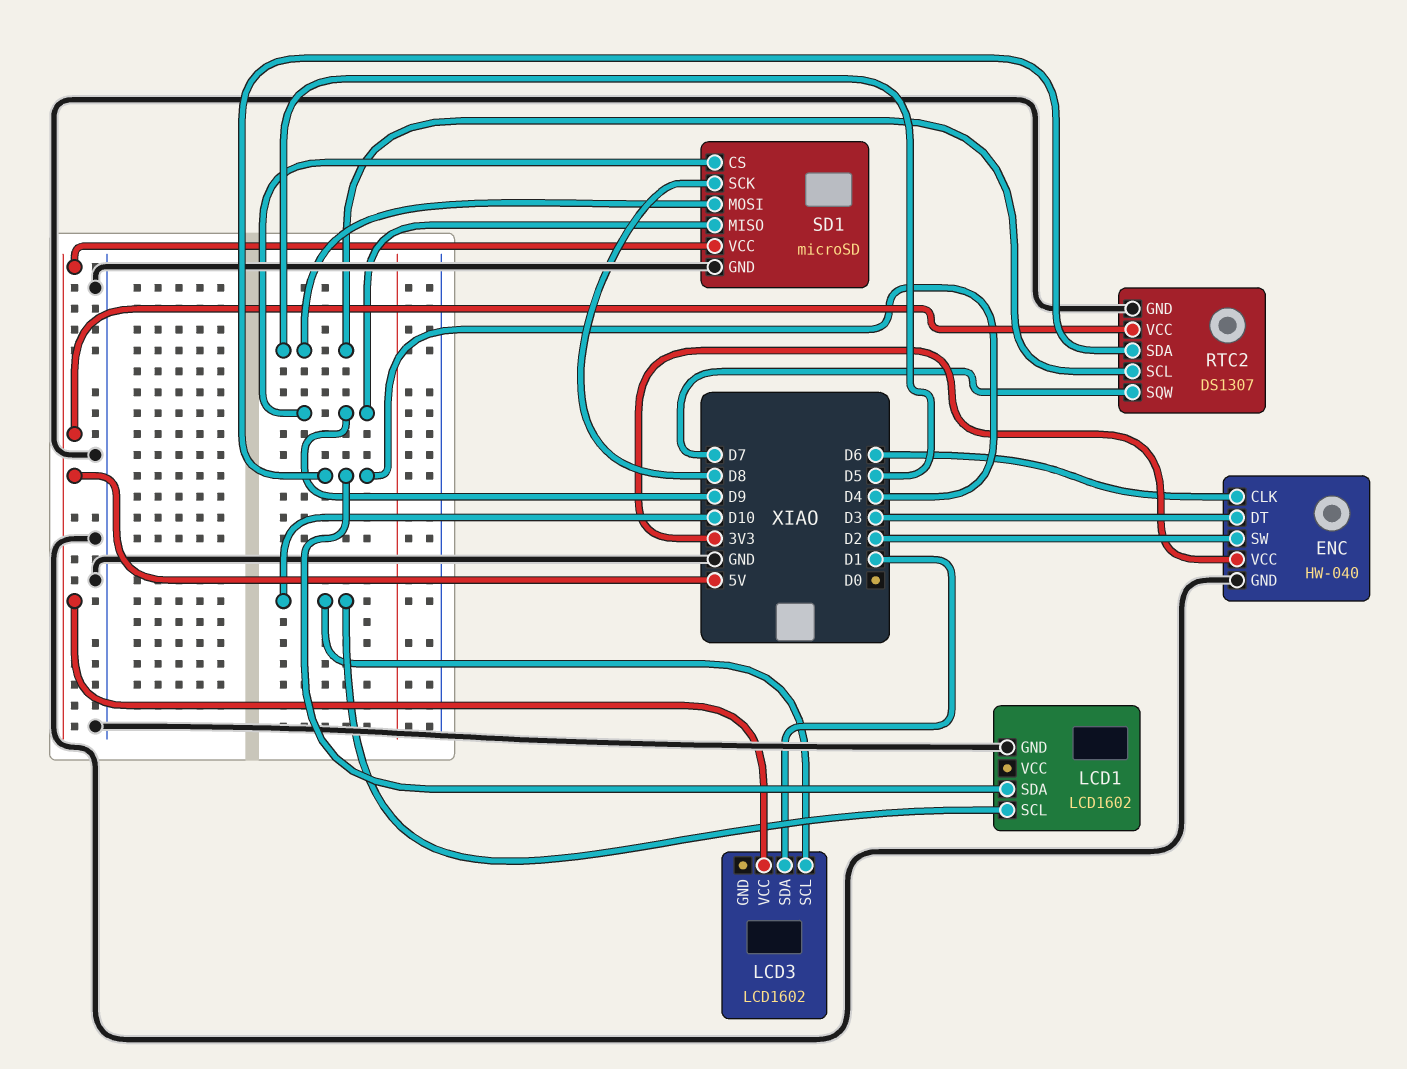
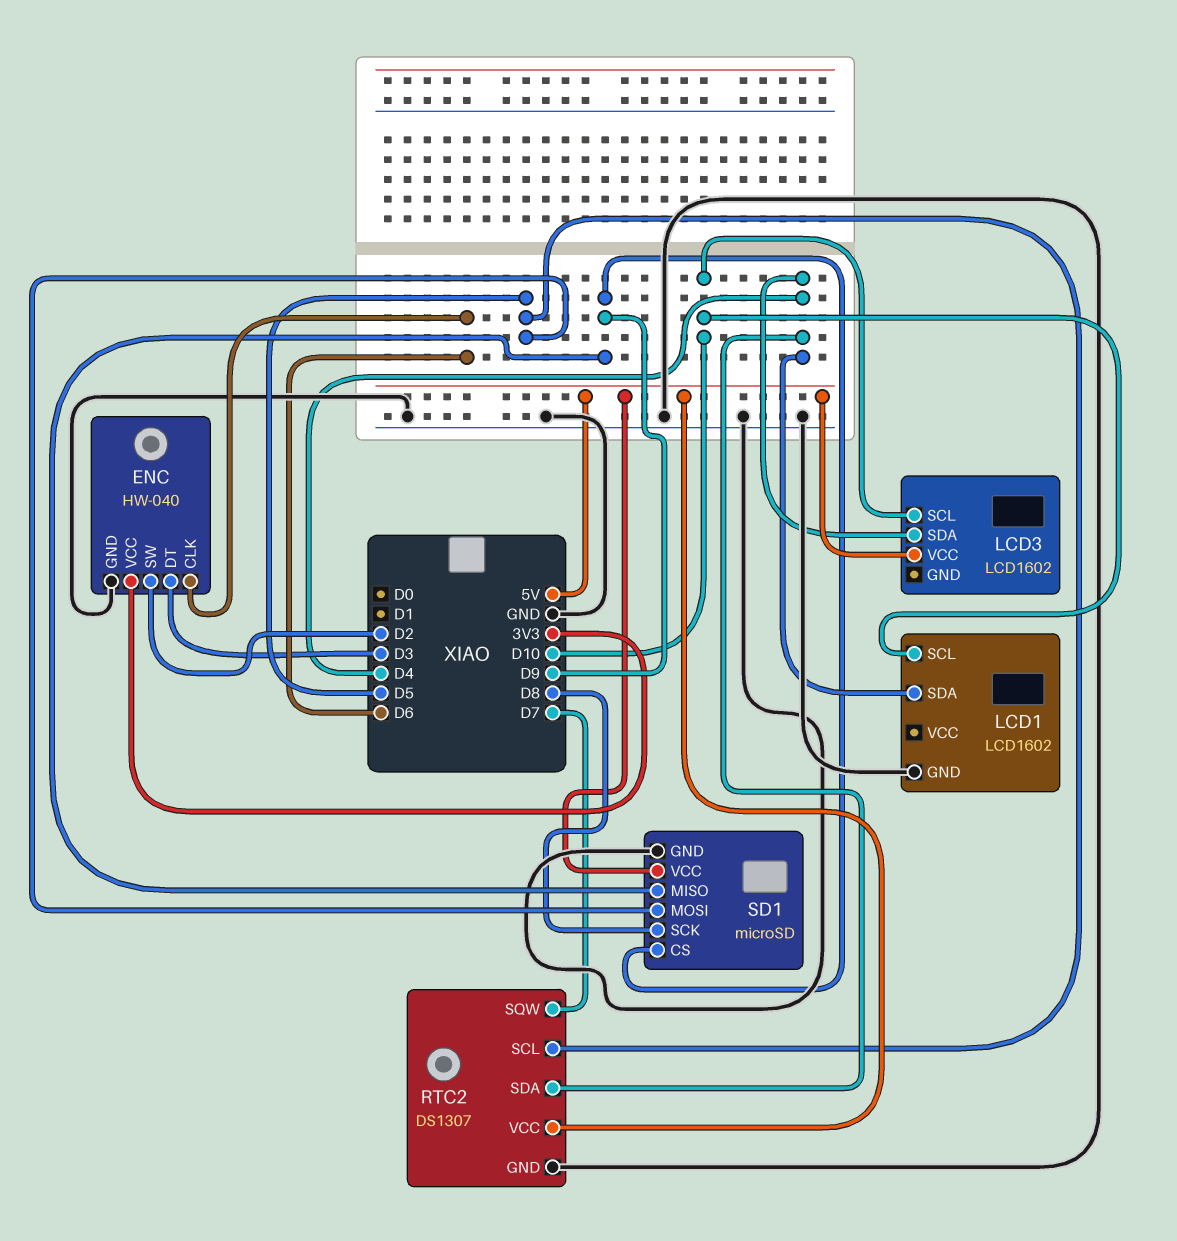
LCD3 pin SDA: D1 -> D4

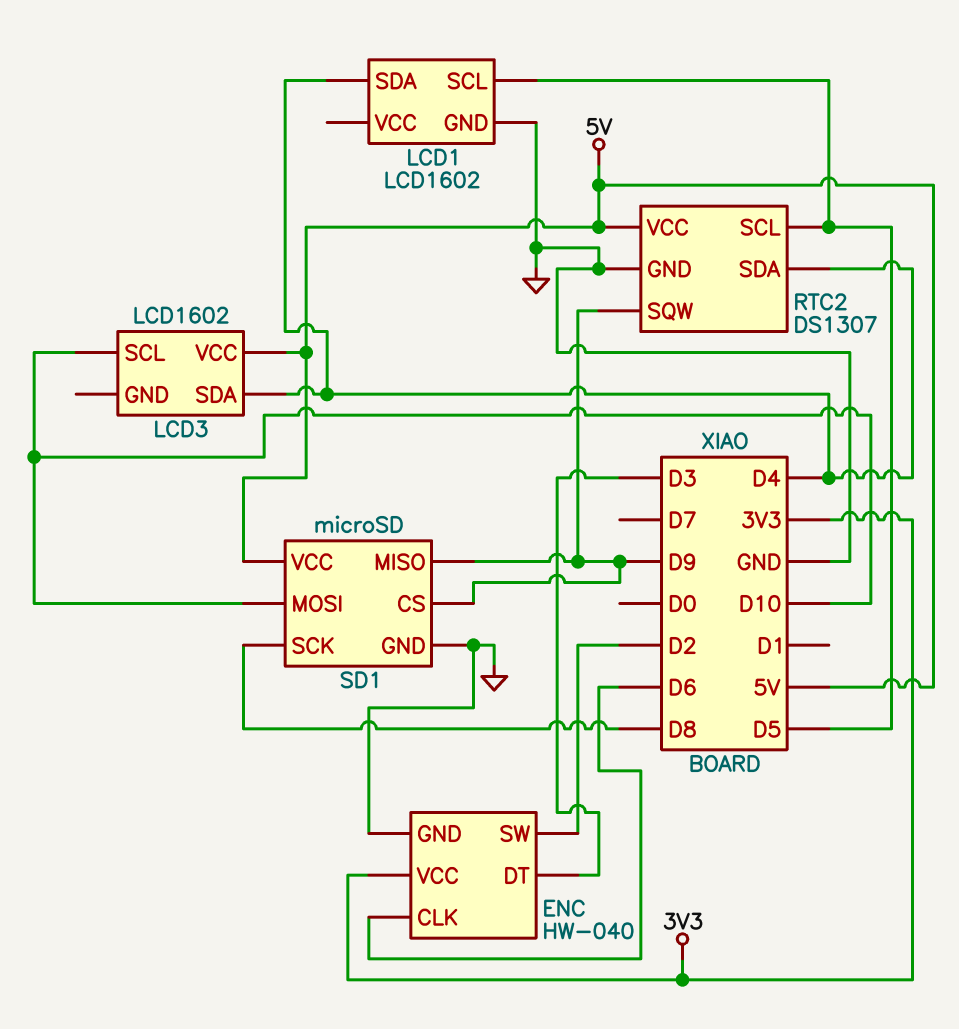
LCD1 pin SCL: D10 -> D5
RTC2 pin SQW: D7 -> D9
SD1 pin MOSI: D5 -> D10

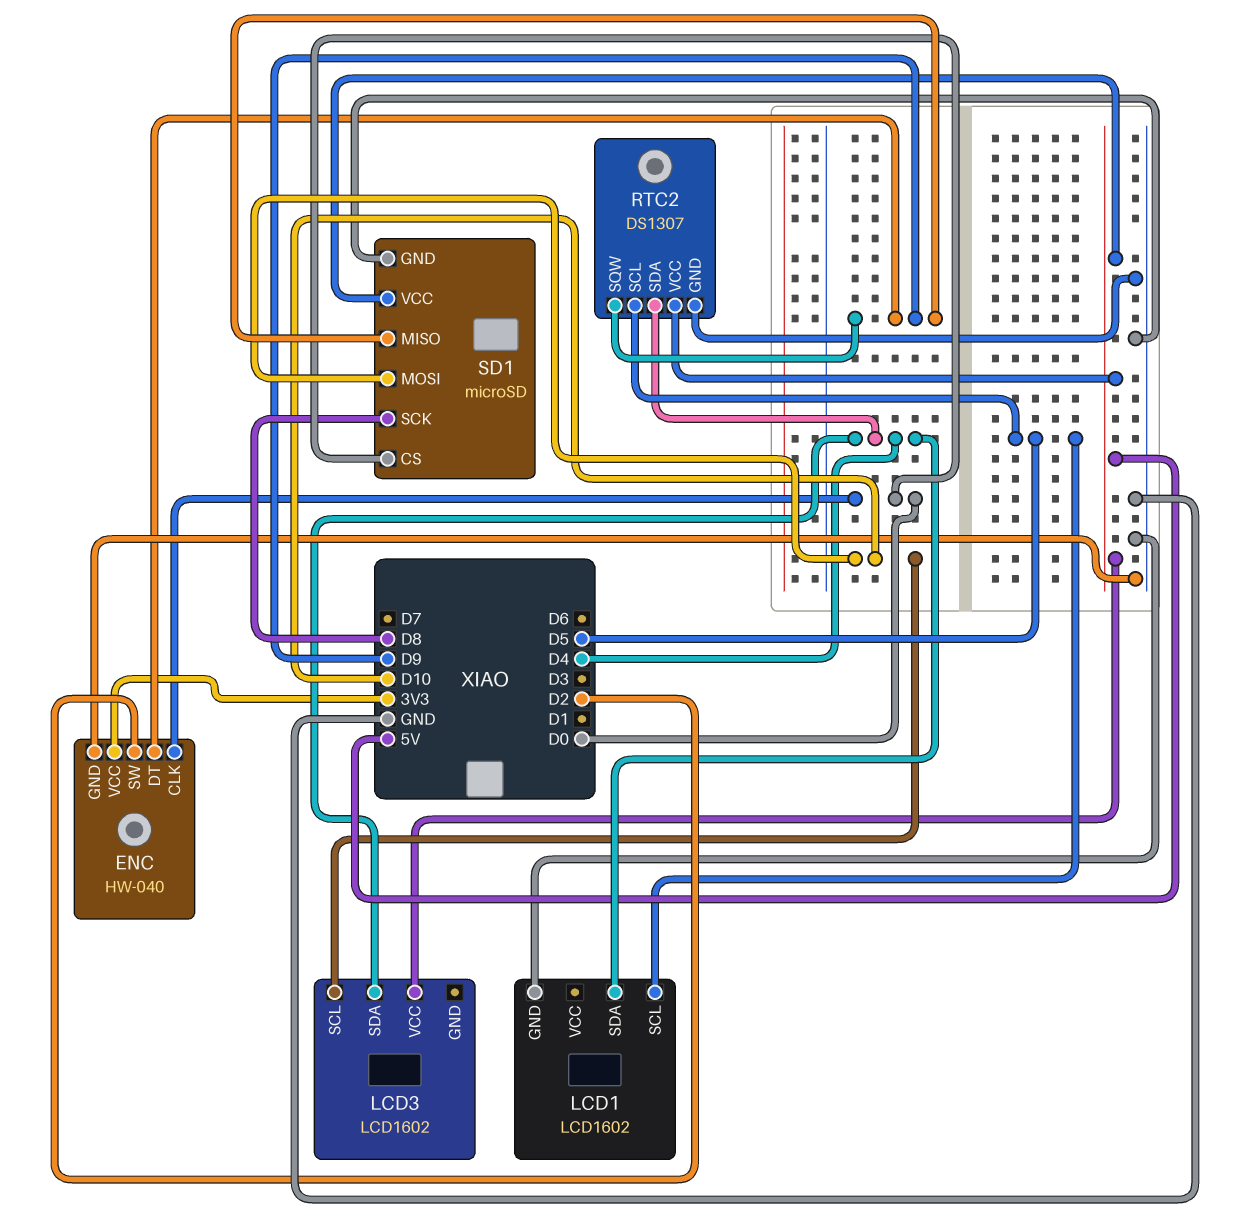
ENC pin CLK: D6 -> D0
ENC pin DT: D3 -> D9
SD1 pin CS: D9 -> D0

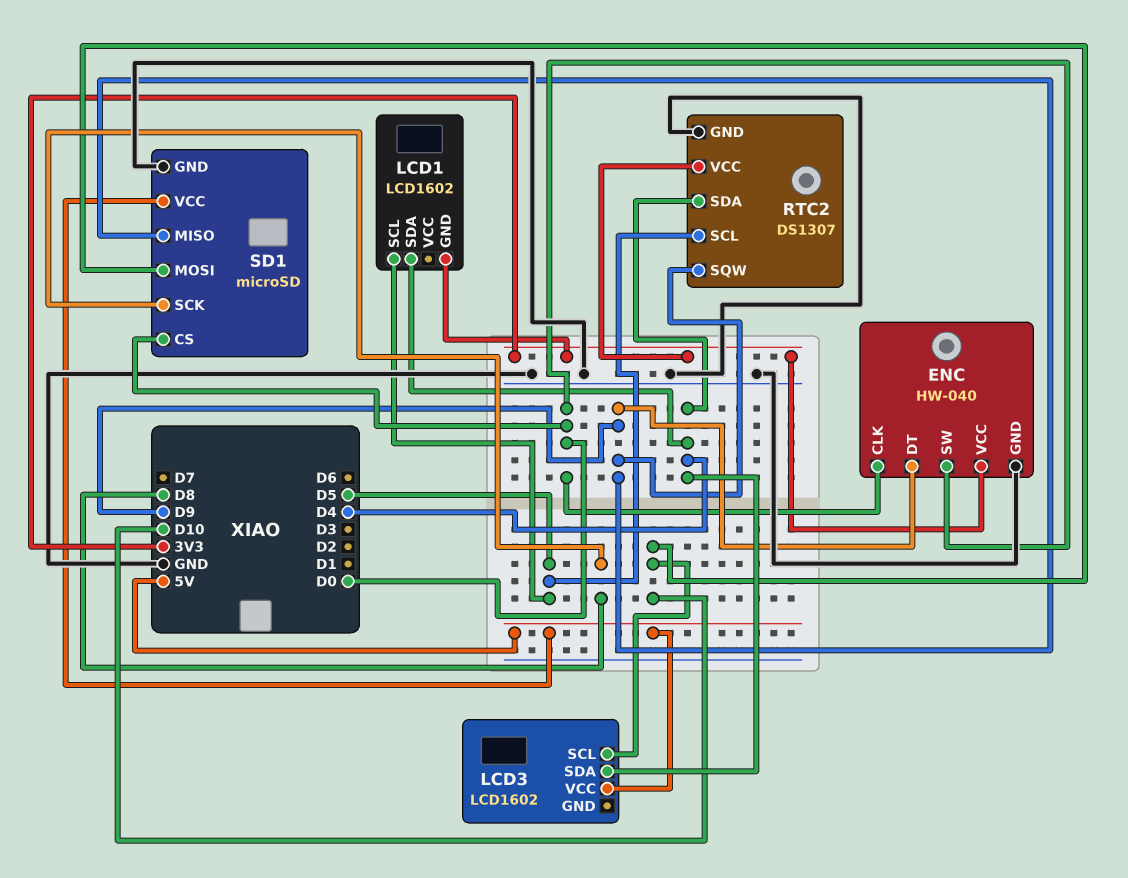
ENC pin SW: D2 -> D0
LCD1 pin GND: GND -> 3V3
RTC2 pin VCC: 5V -> 3V3

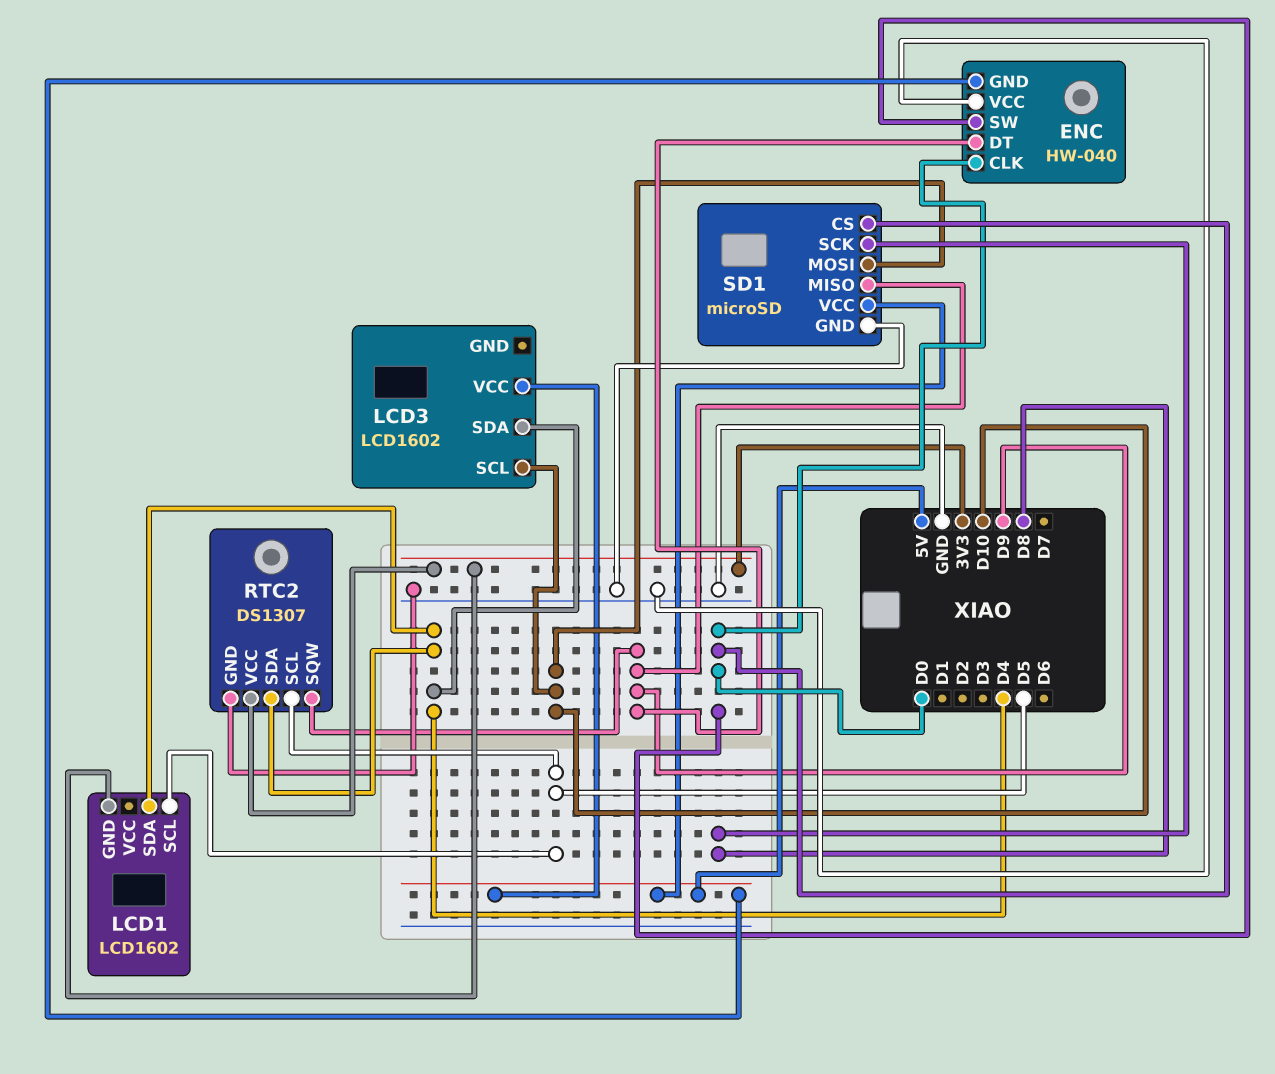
ENC pin GND: GND -> 5V
ENC pin VCC: 3V3 -> GND

